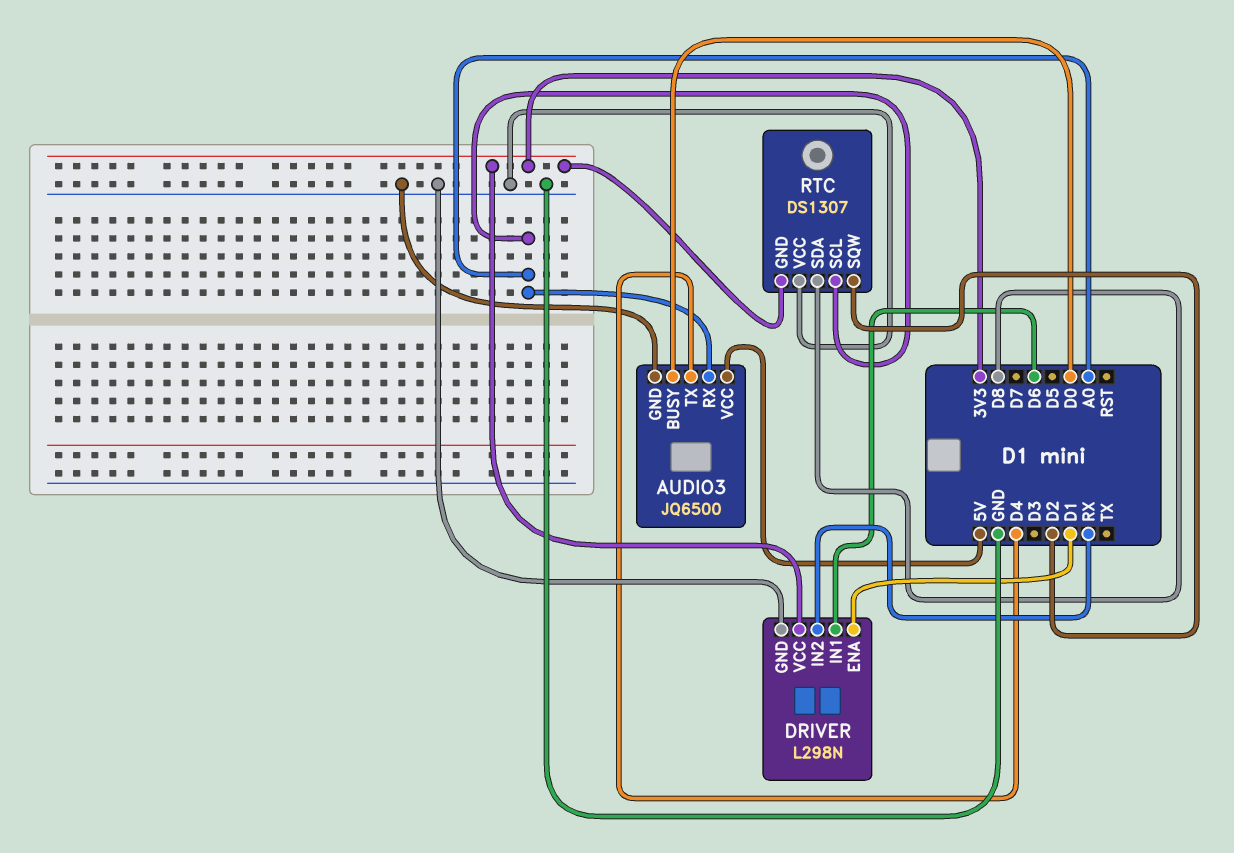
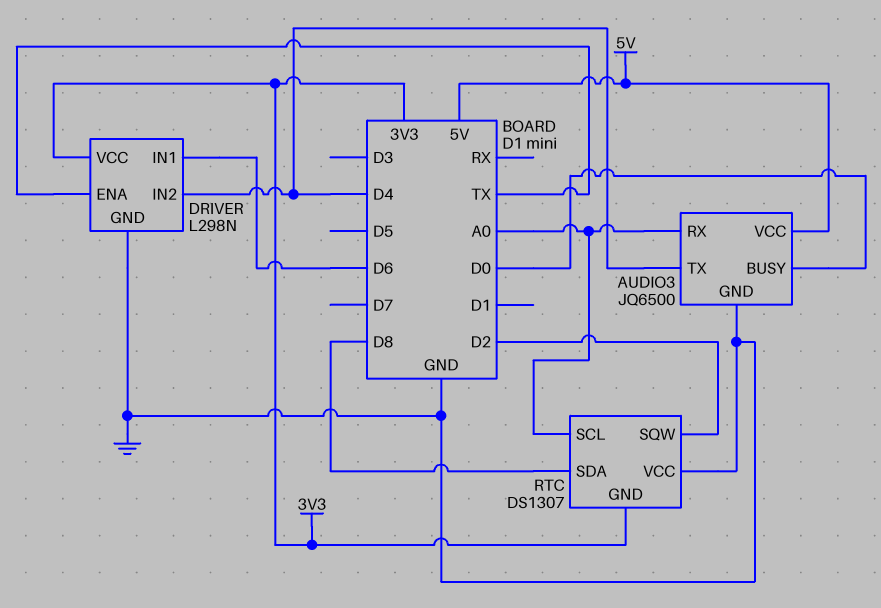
DRIVER pin ENA: D1 -> TX
DRIVER pin IN2: RX -> D4

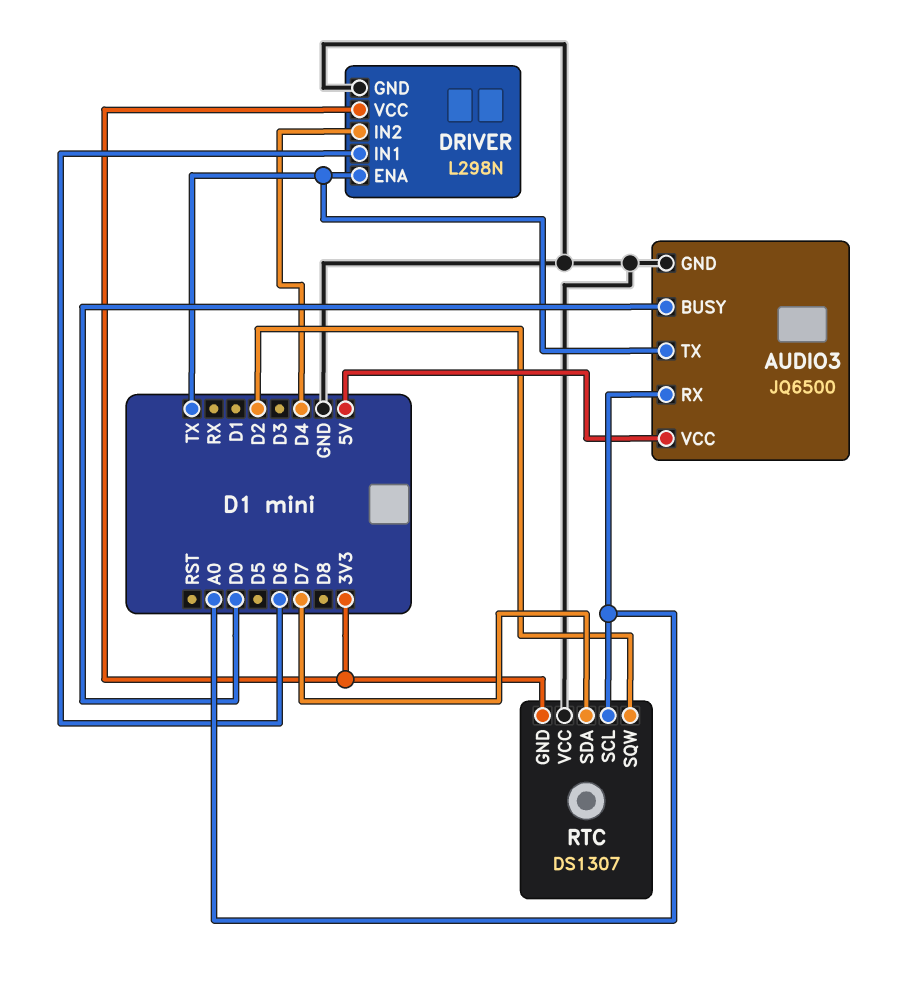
AUDIO3 pin TX: D4 -> TX
RTC pin SDA: D8 -> D7

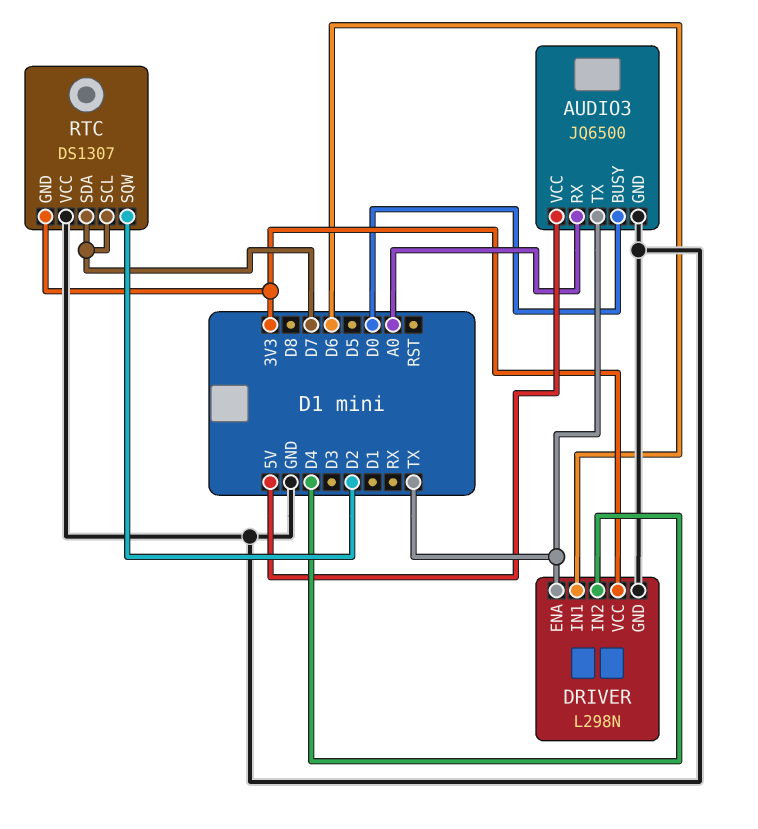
RTC pin SCL: A0 -> D7

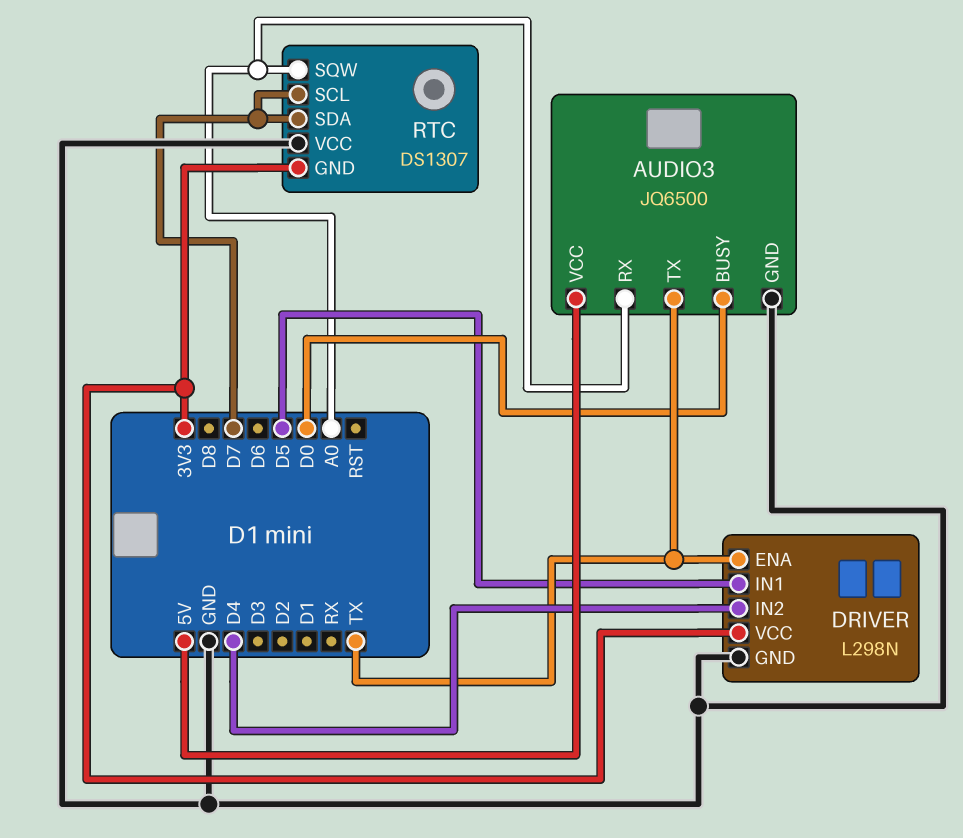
DRIVER pin IN1: D6 -> D5
RTC pin SQW: D2 -> A0

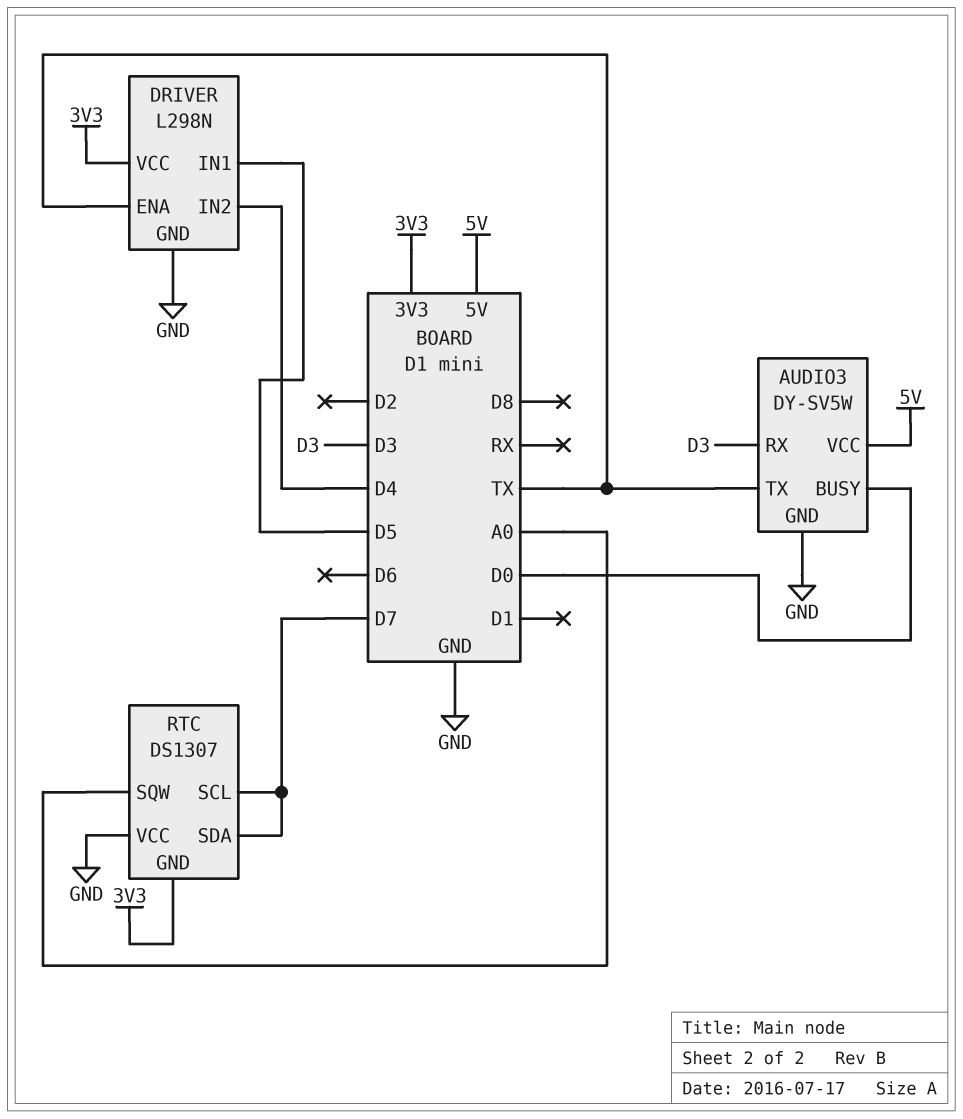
AUDIO3: JQ6500 -> DY-SV5W
AUDIO3 pin RX: A0 -> D3

